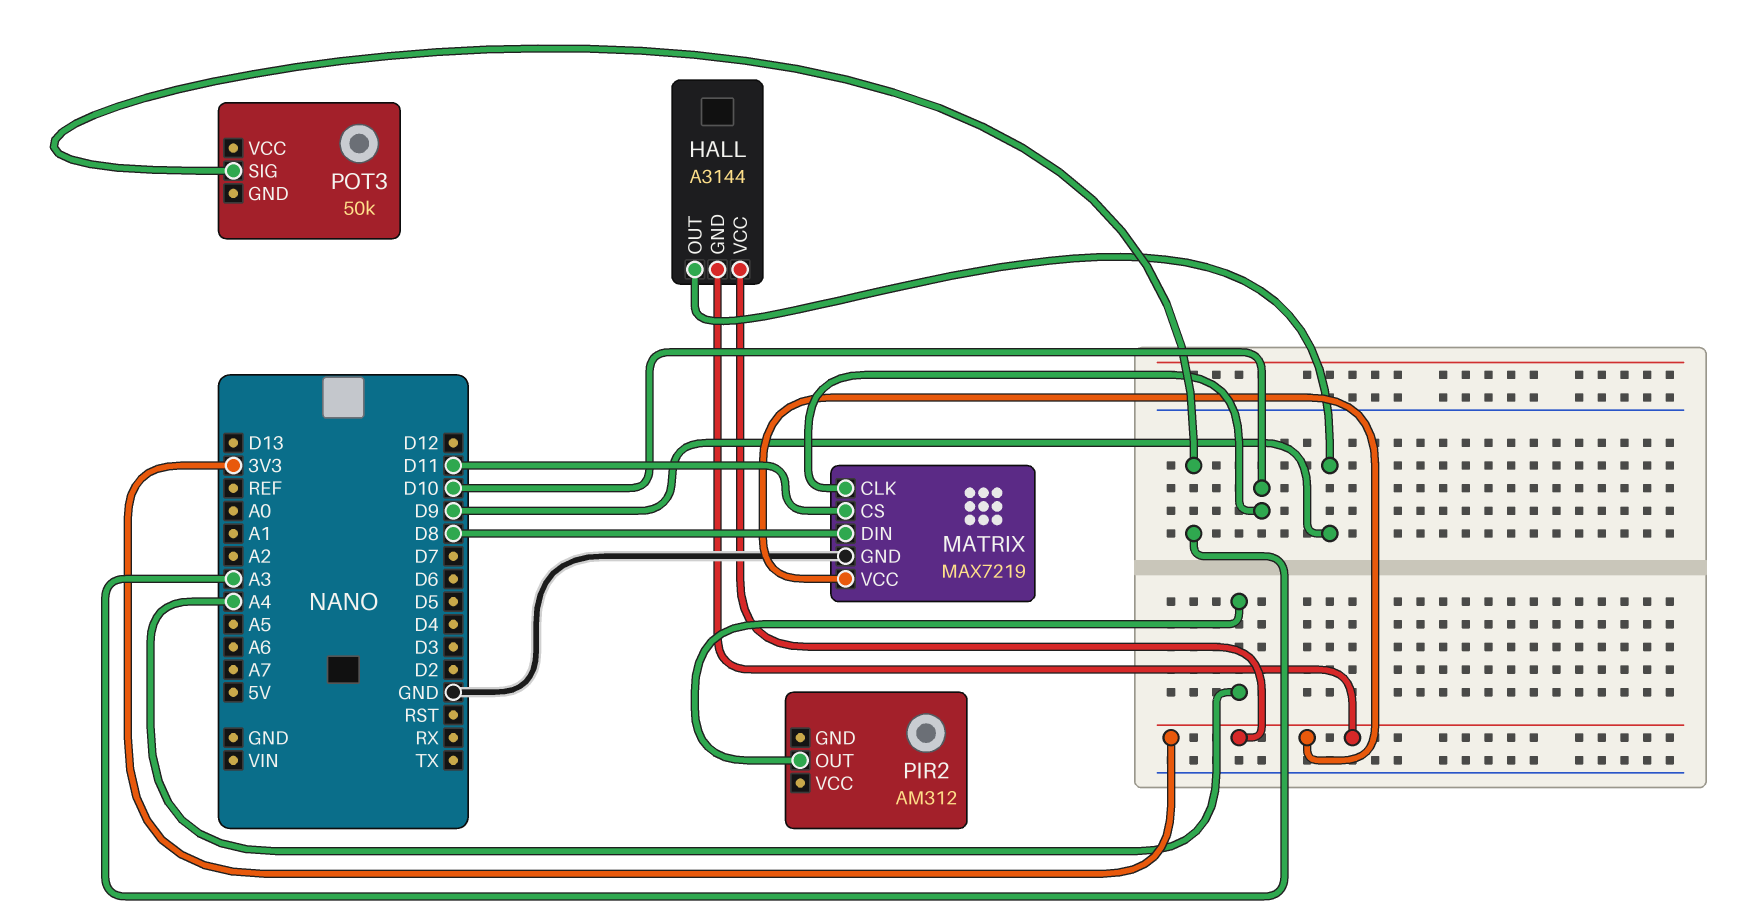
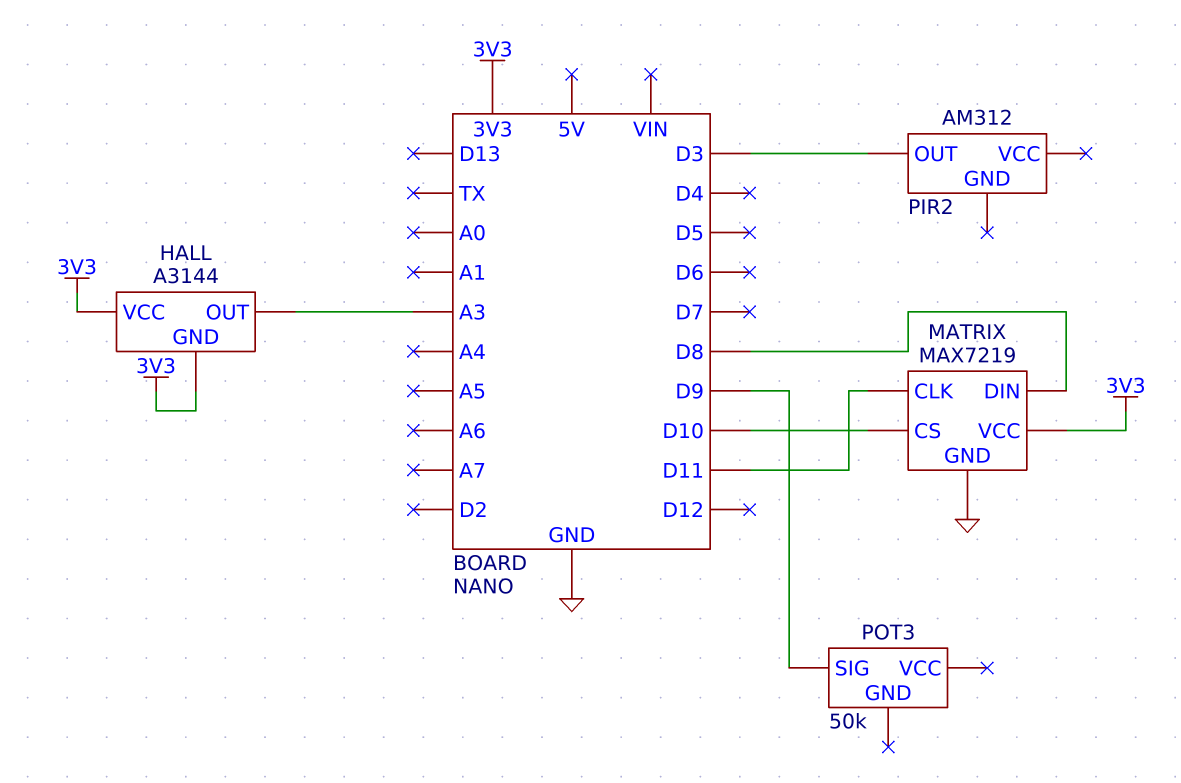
HALL pin OUT: D9 -> A3
MATRIX pin CLK: D10 -> D11
MATRIX pin CS: D11 -> D10
PIR2 pin OUT: A4 -> D3
POT3 pin SIG: A3 -> D9

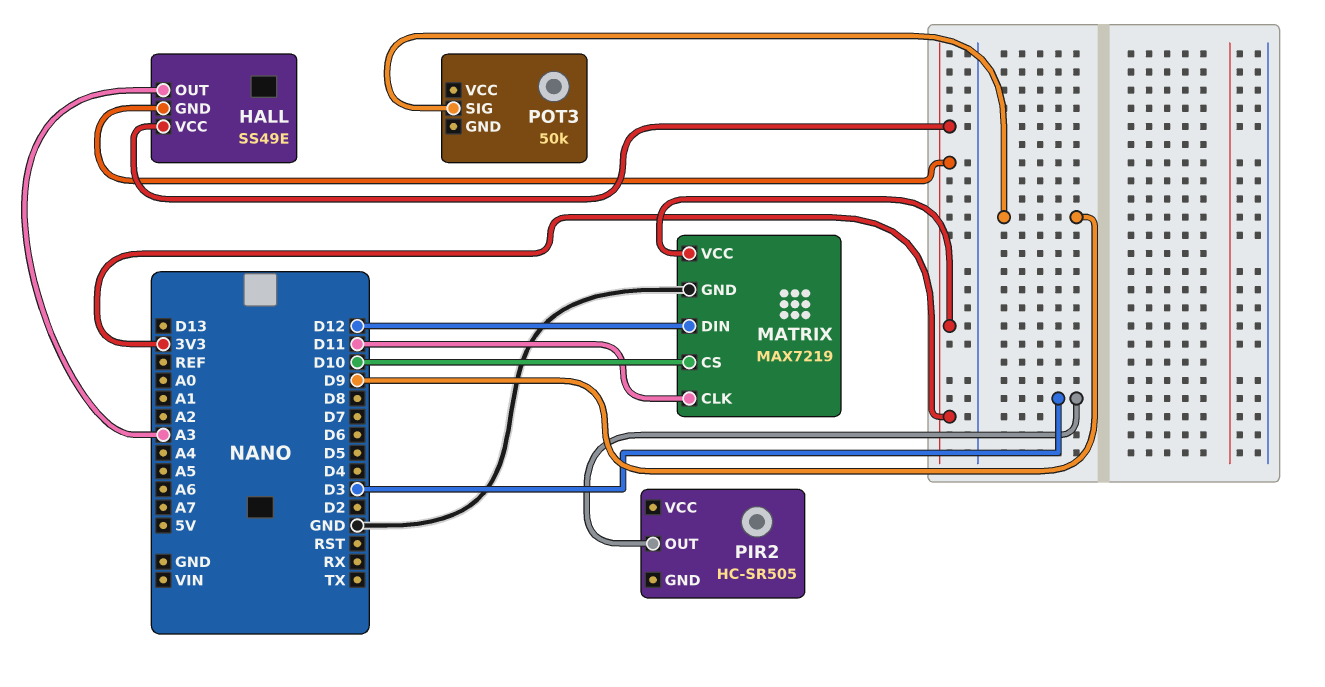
HALL: A3144 -> SS49E
MATRIX pin DIN: D8 -> D12
PIR2: AM312 -> HC-SR505

